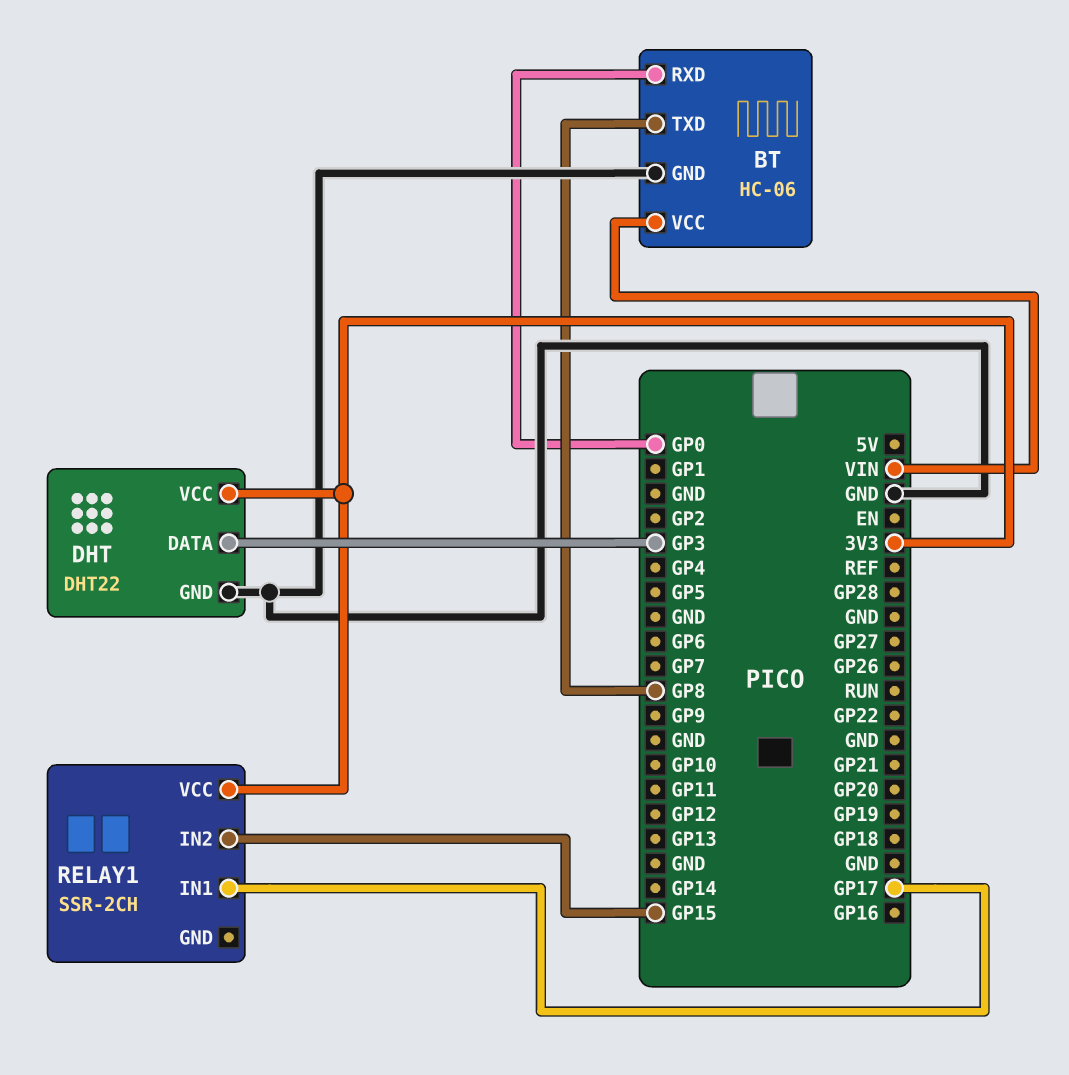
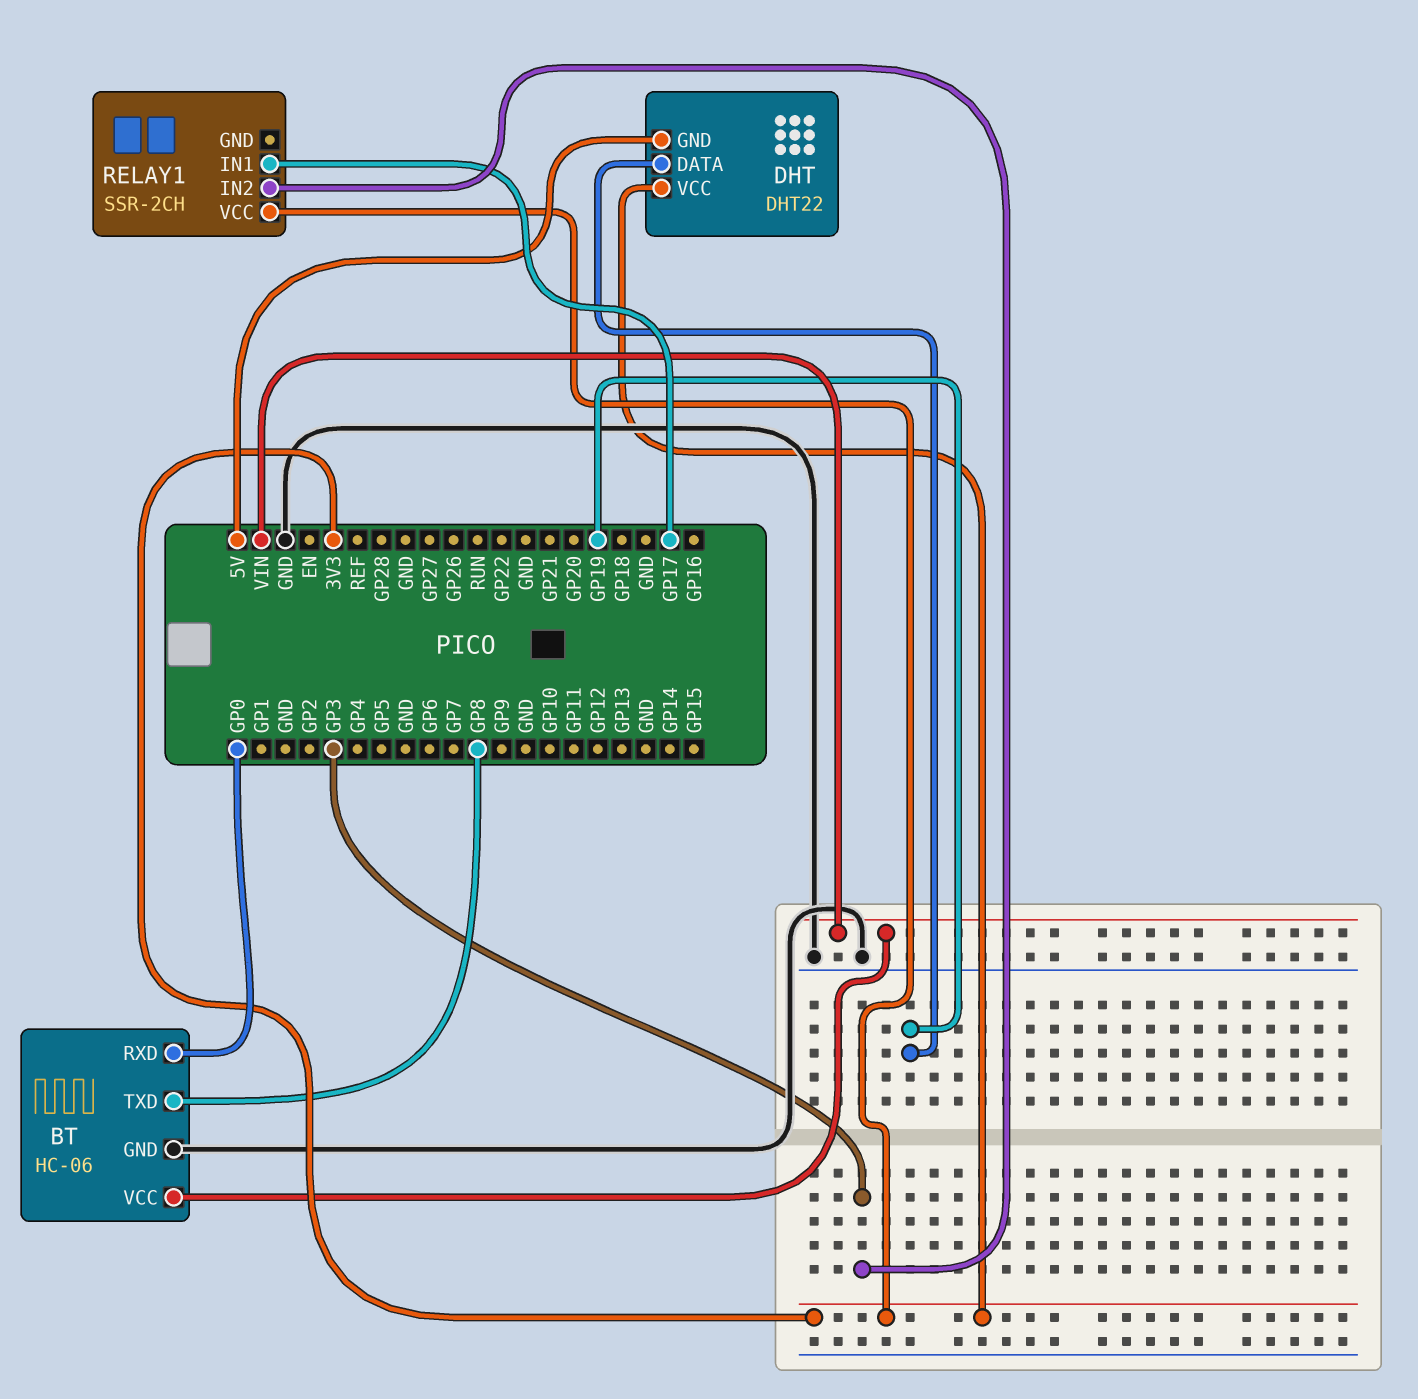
DHT pin DATA: GP3 -> GP19
DHT pin GND: GND -> 5V
RELAY1 pin IN2: GP15 -> GP3

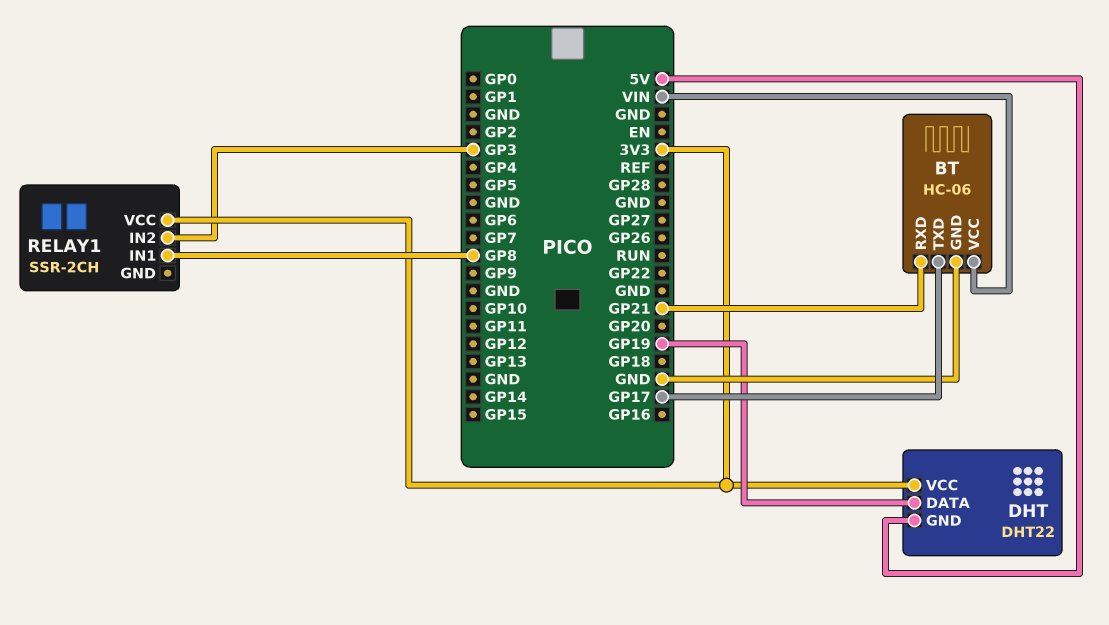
BT pin RXD: GP0 -> GP21
BT pin TXD: GP8 -> GP17
RELAY1 pin IN1: GP17 -> GP8

